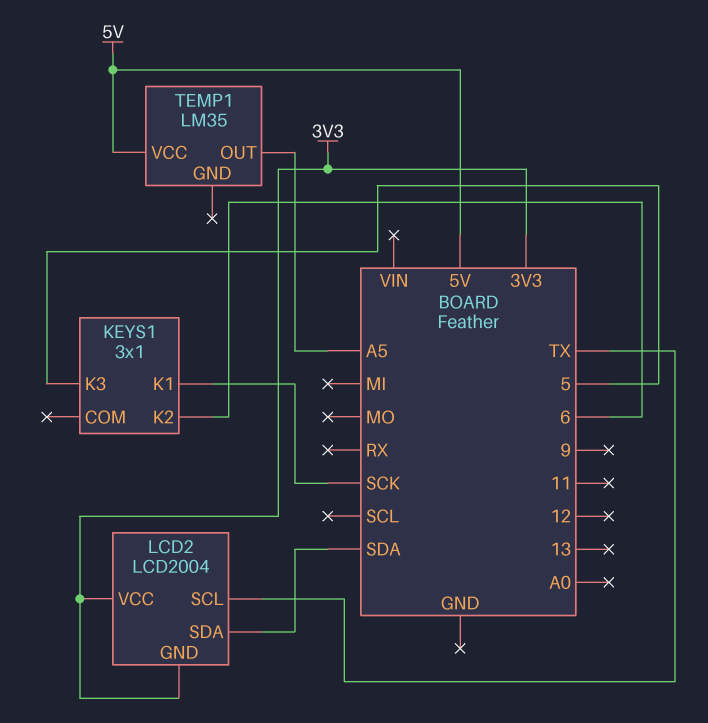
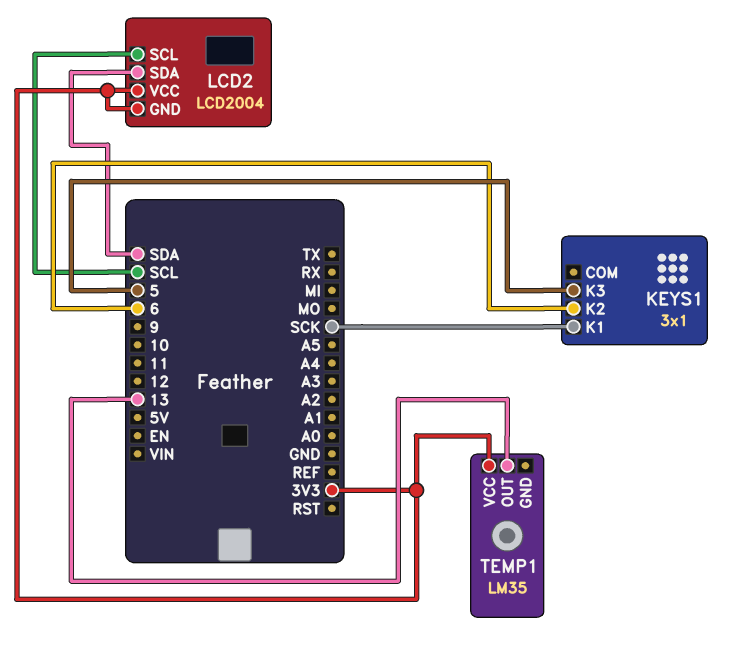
LCD2 pin SCL: TX -> SCL
TEMP1 pin OUT: A5 -> 13
TEMP1 pin VCC: 5V -> 3V3

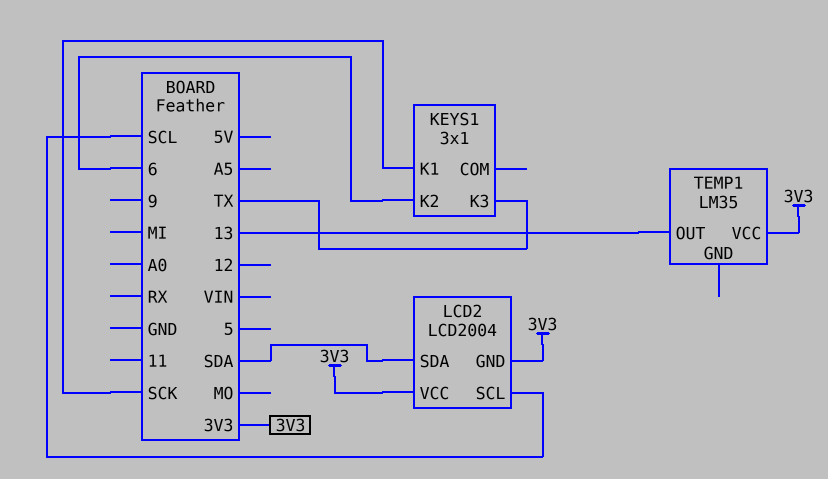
KEYS1 pin K3: 5 -> TX

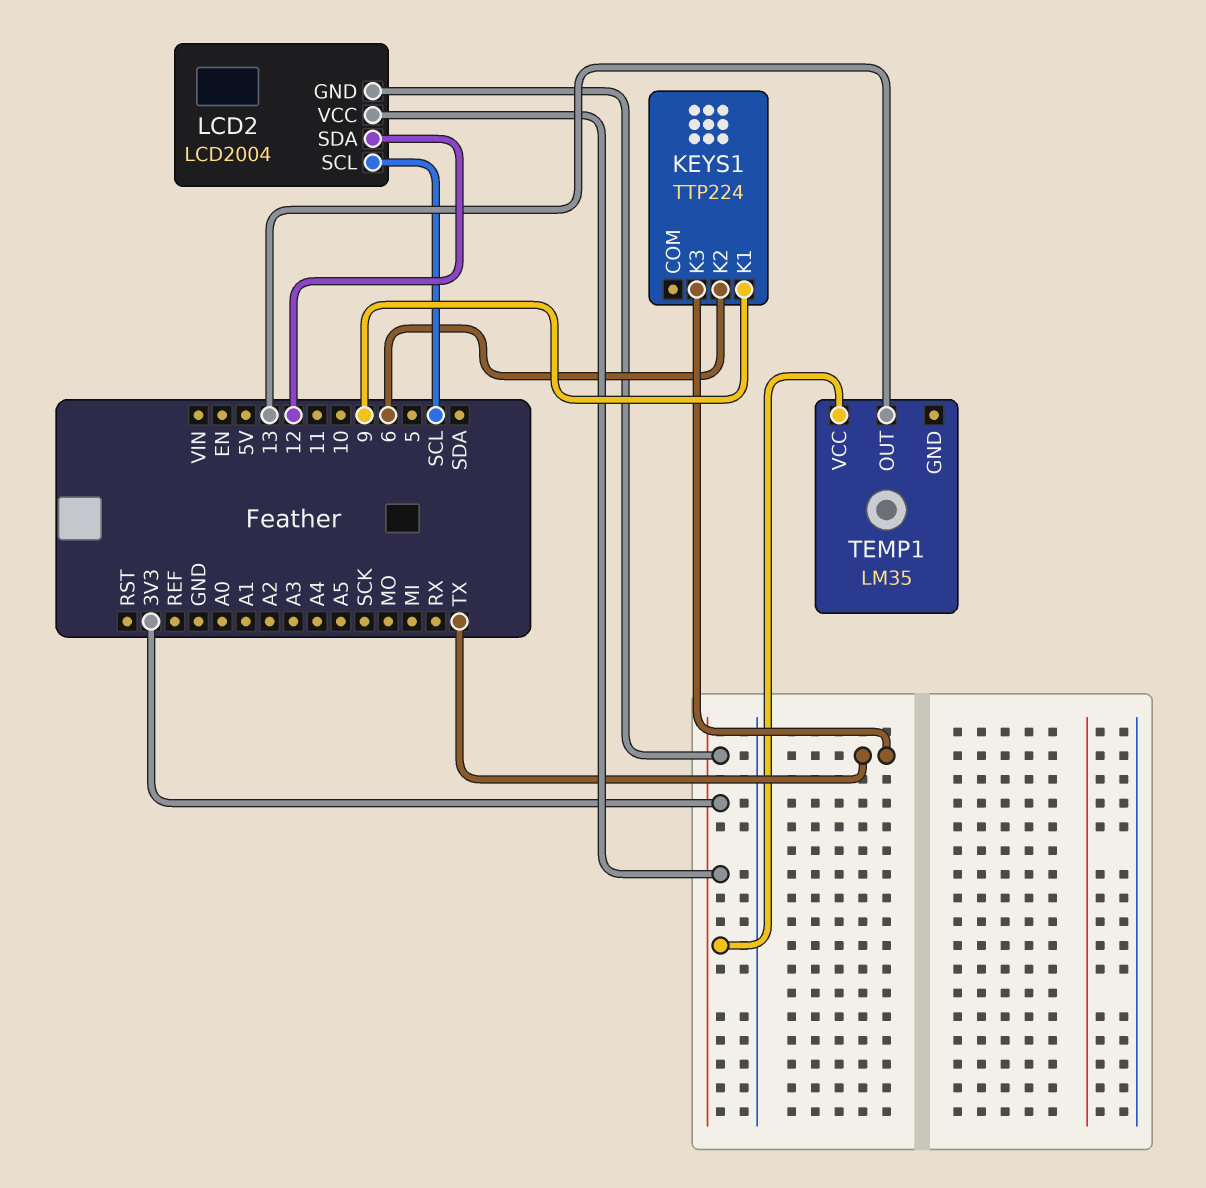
KEYS1: 3x1 -> TTP224
KEYS1 pin K1: SCK -> 9
LCD2 pin SDA: SDA -> 12

